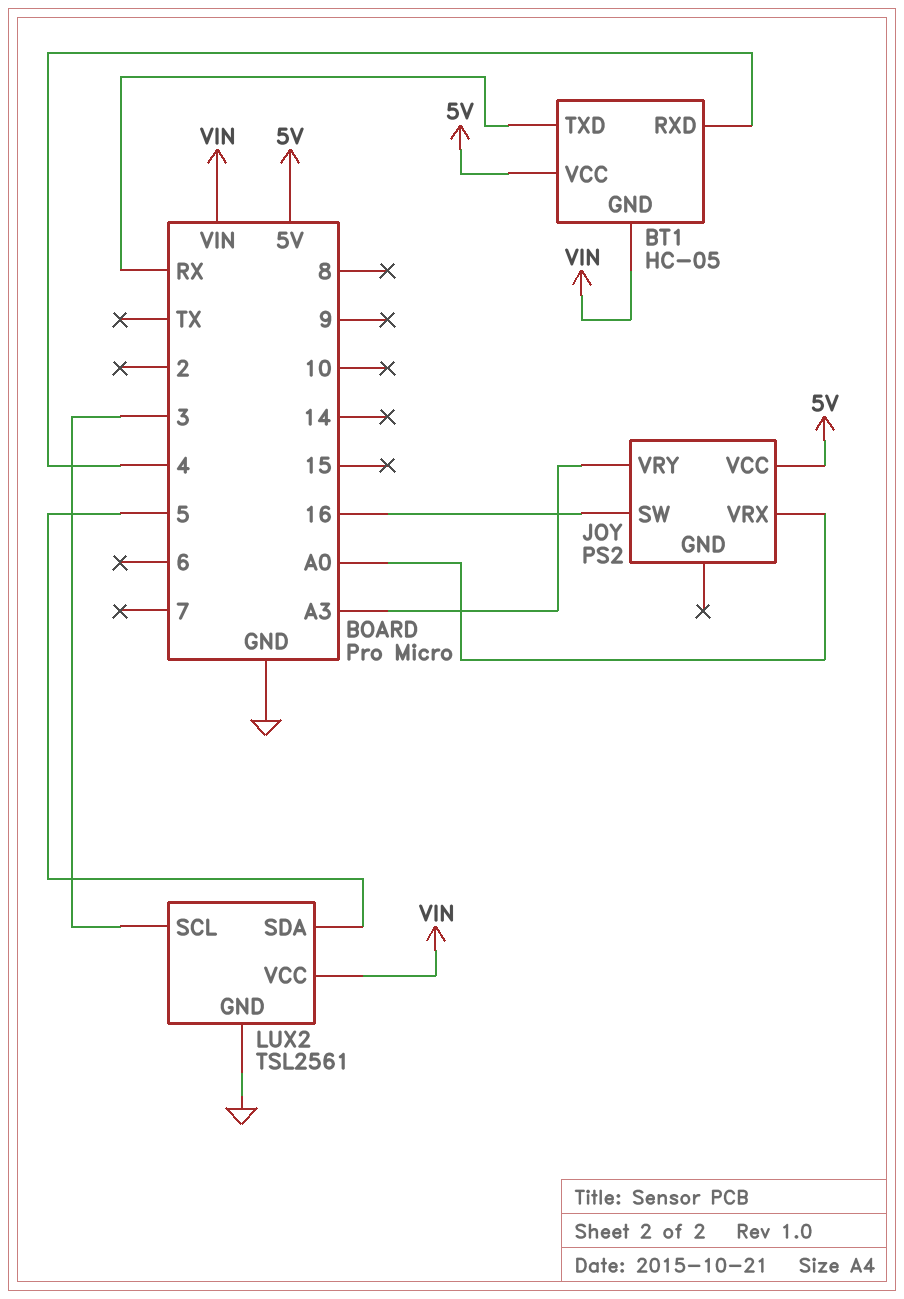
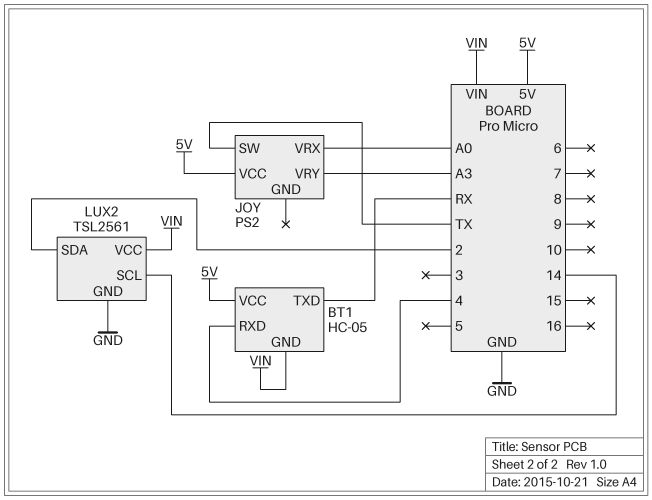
JOY pin SW: 16 -> TX
LUX2 pin SCL: 3 -> 14
LUX2 pin SDA: 5 -> 2

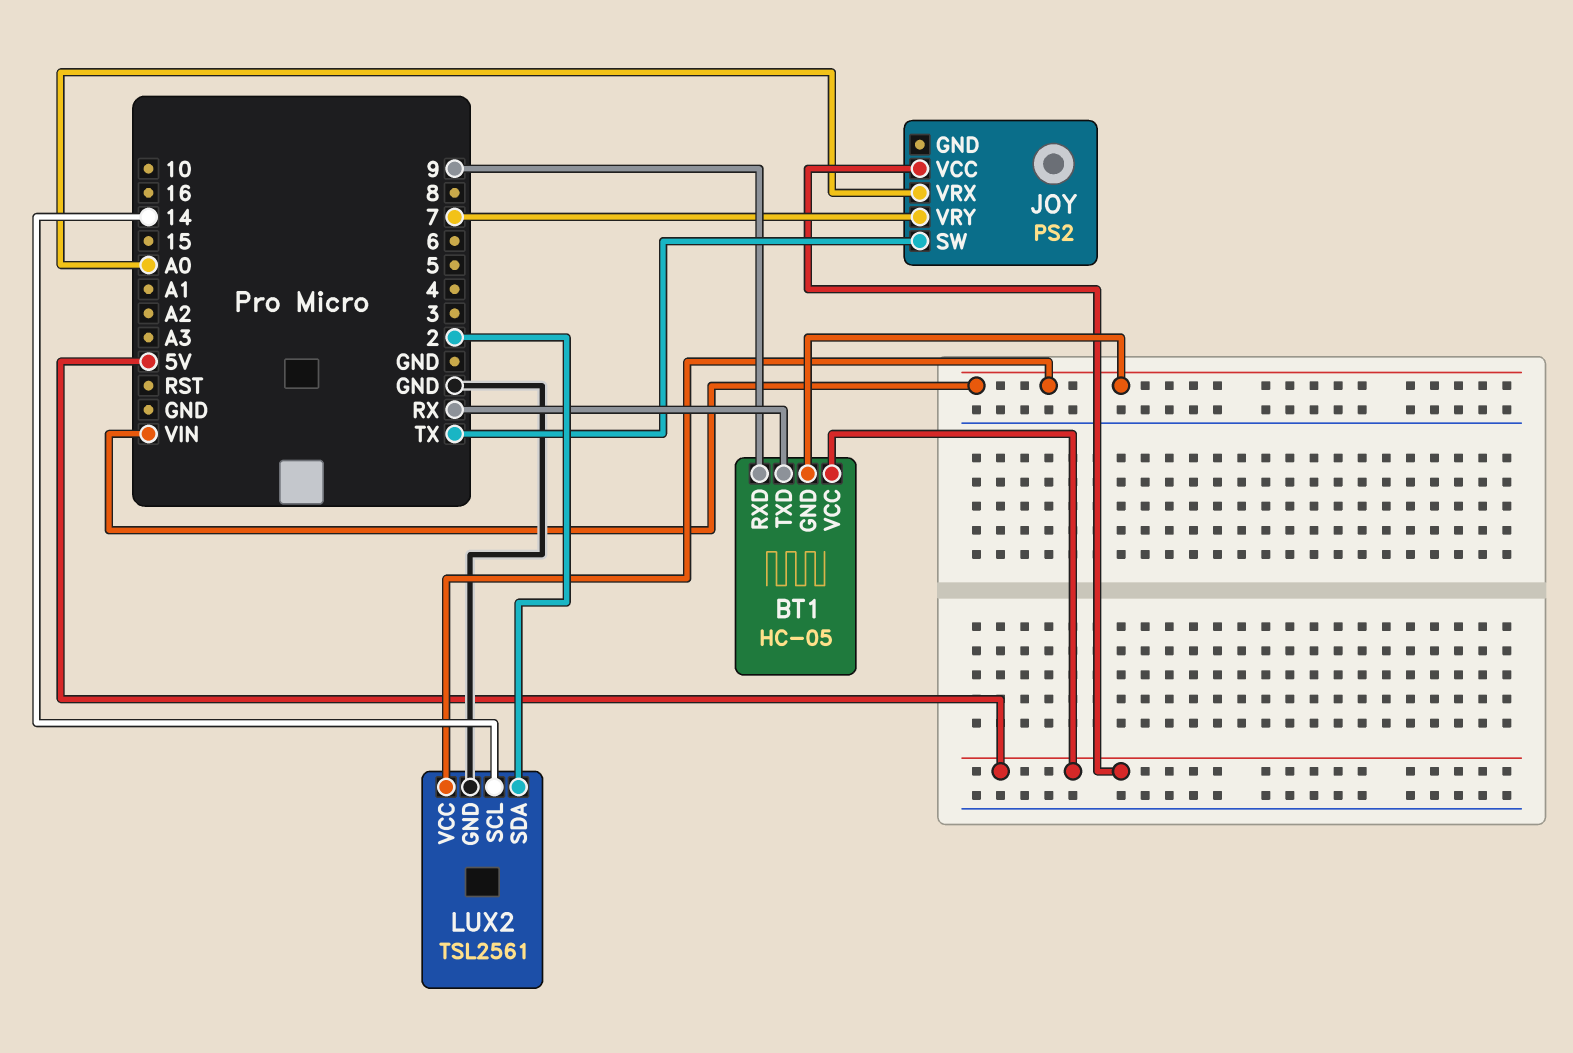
BT1 pin RXD: 4 -> 9
JOY pin VRY: A3 -> 7

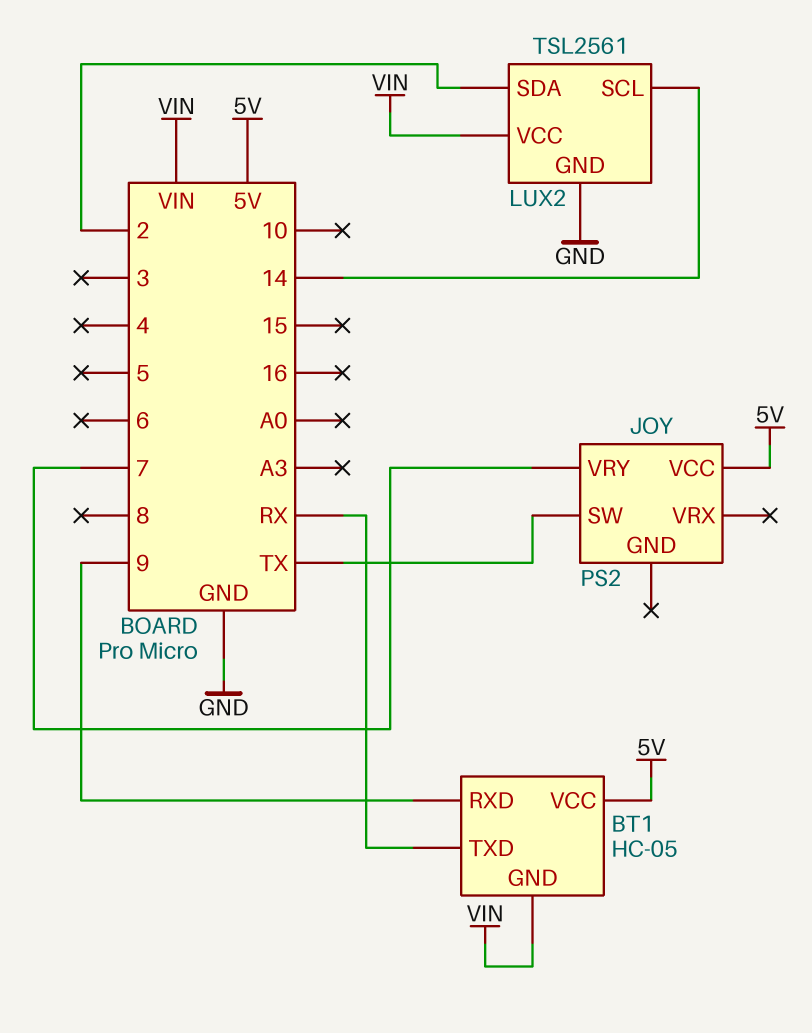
JOY pin VRX: A0 -> none

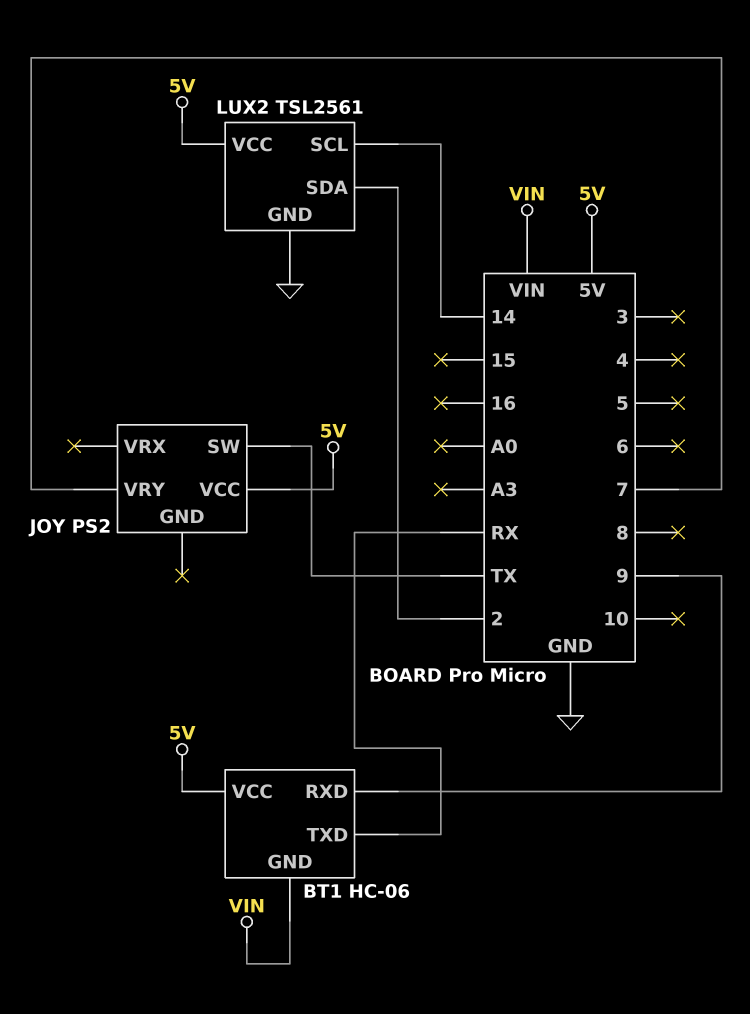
BT1: HC-05 -> HC-06
LUX2 pin VCC: VIN -> 5V

